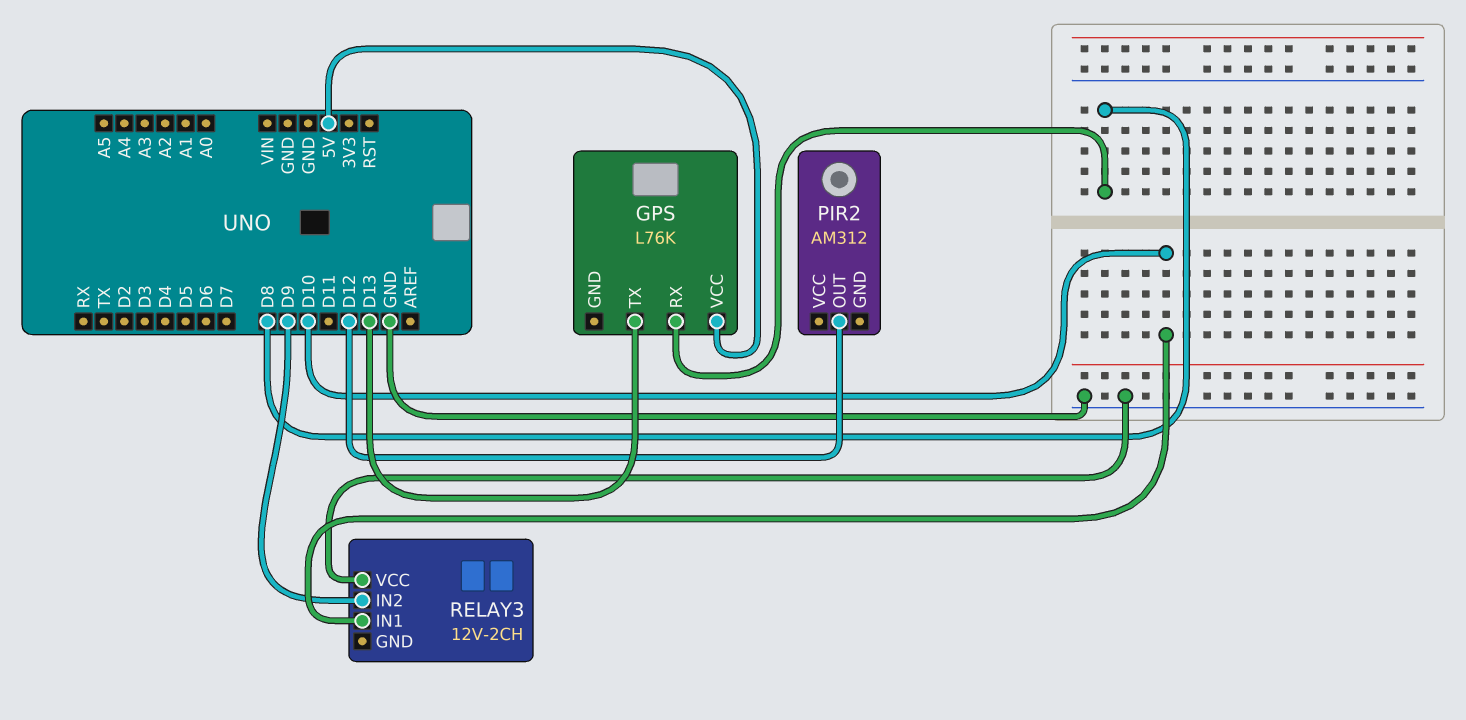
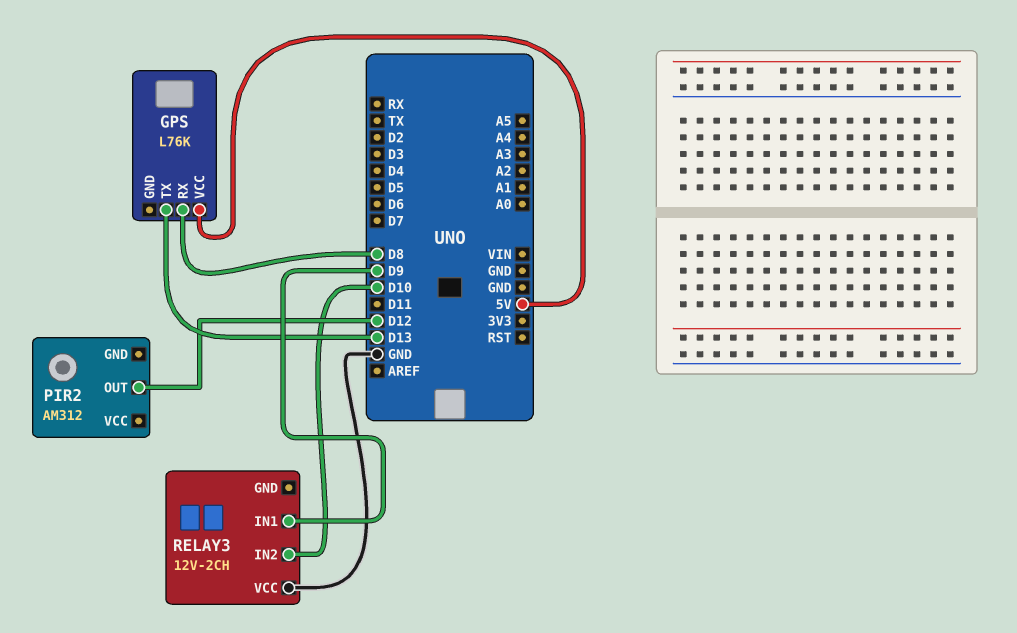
RELAY3 pin IN1: D10 -> D9
RELAY3 pin IN2: D9 -> D10

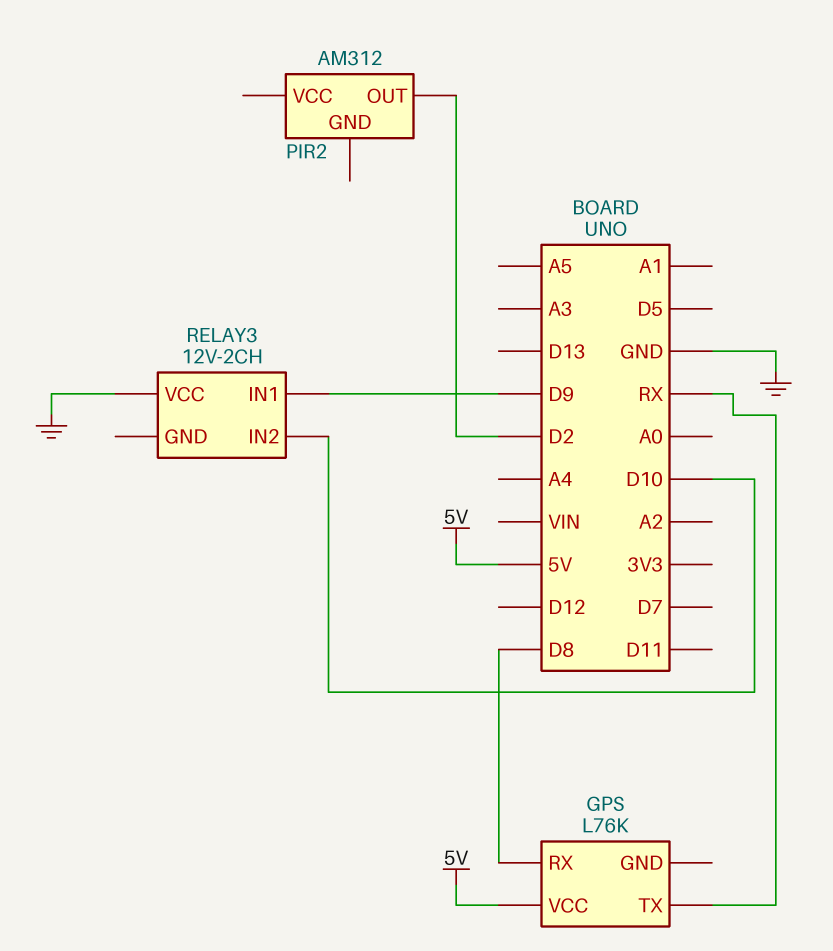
GPS pin TX: D13 -> RX
PIR2 pin OUT: D12 -> D2

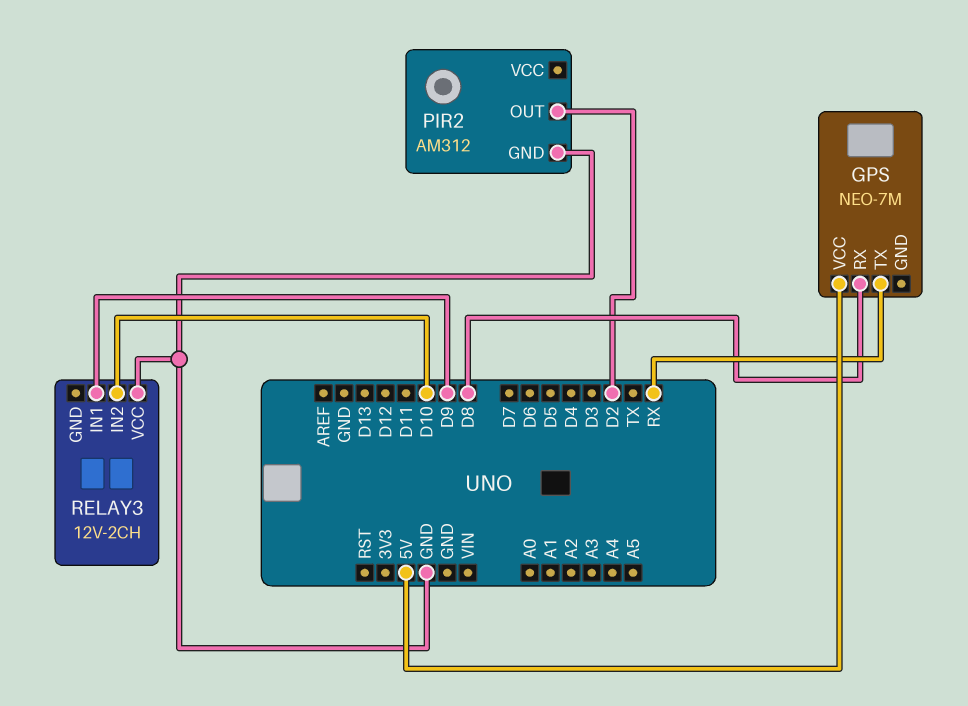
GPS: L76K -> NEO-7M
PIR2 pin GND: none -> GND

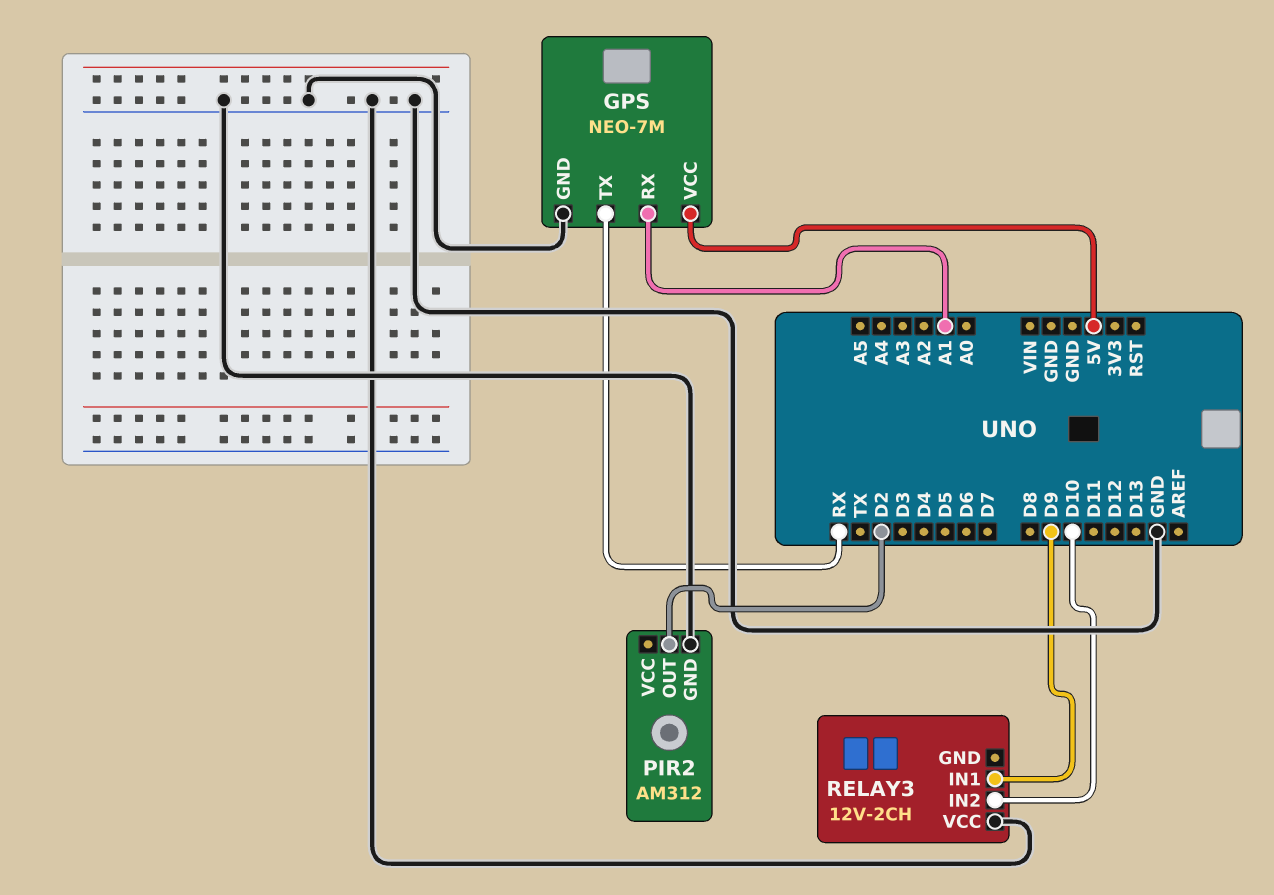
GPS pin GND: none -> GND
GPS pin RX: D8 -> A1

